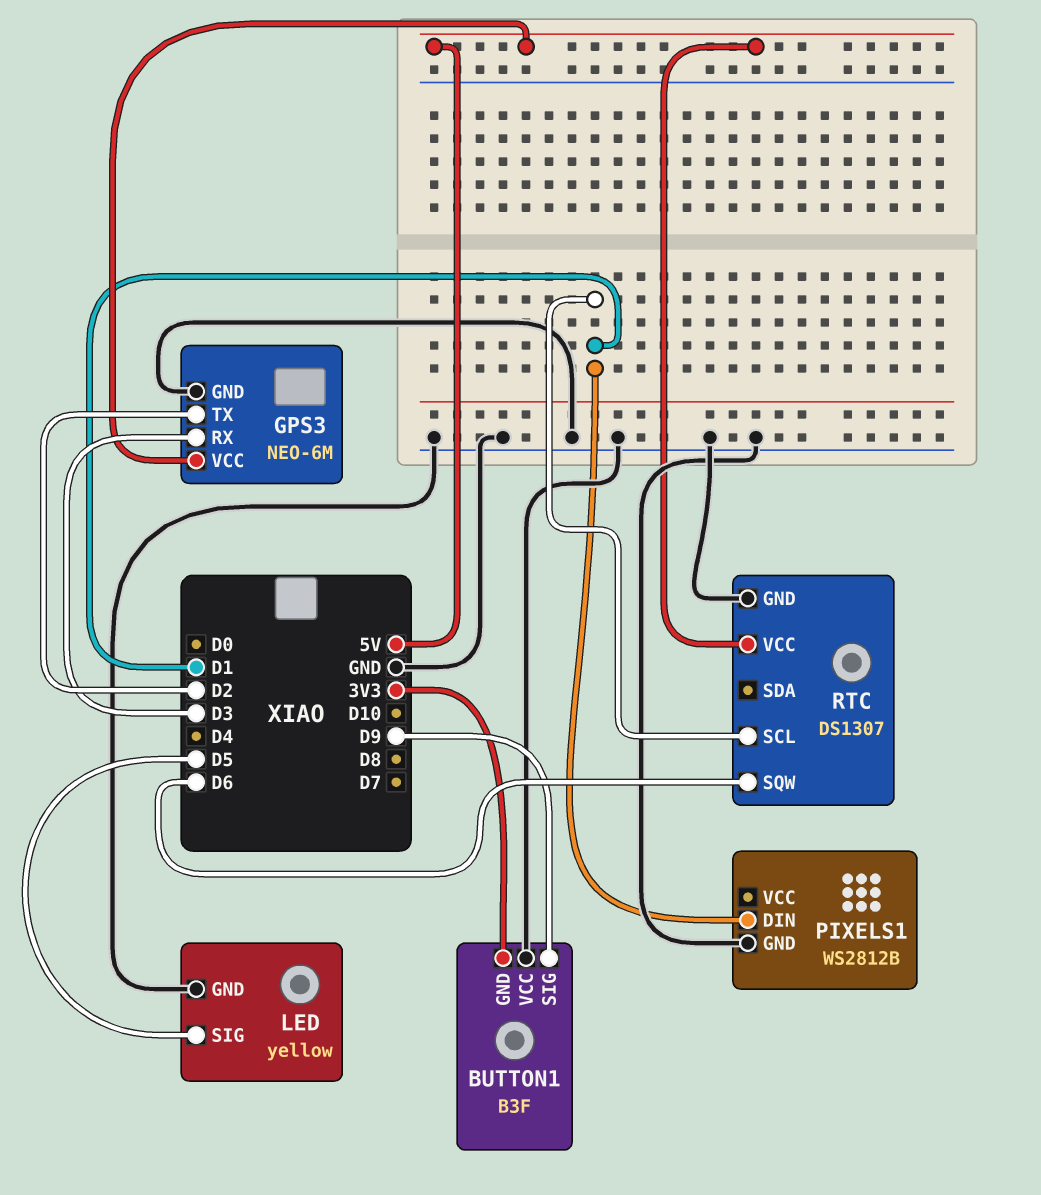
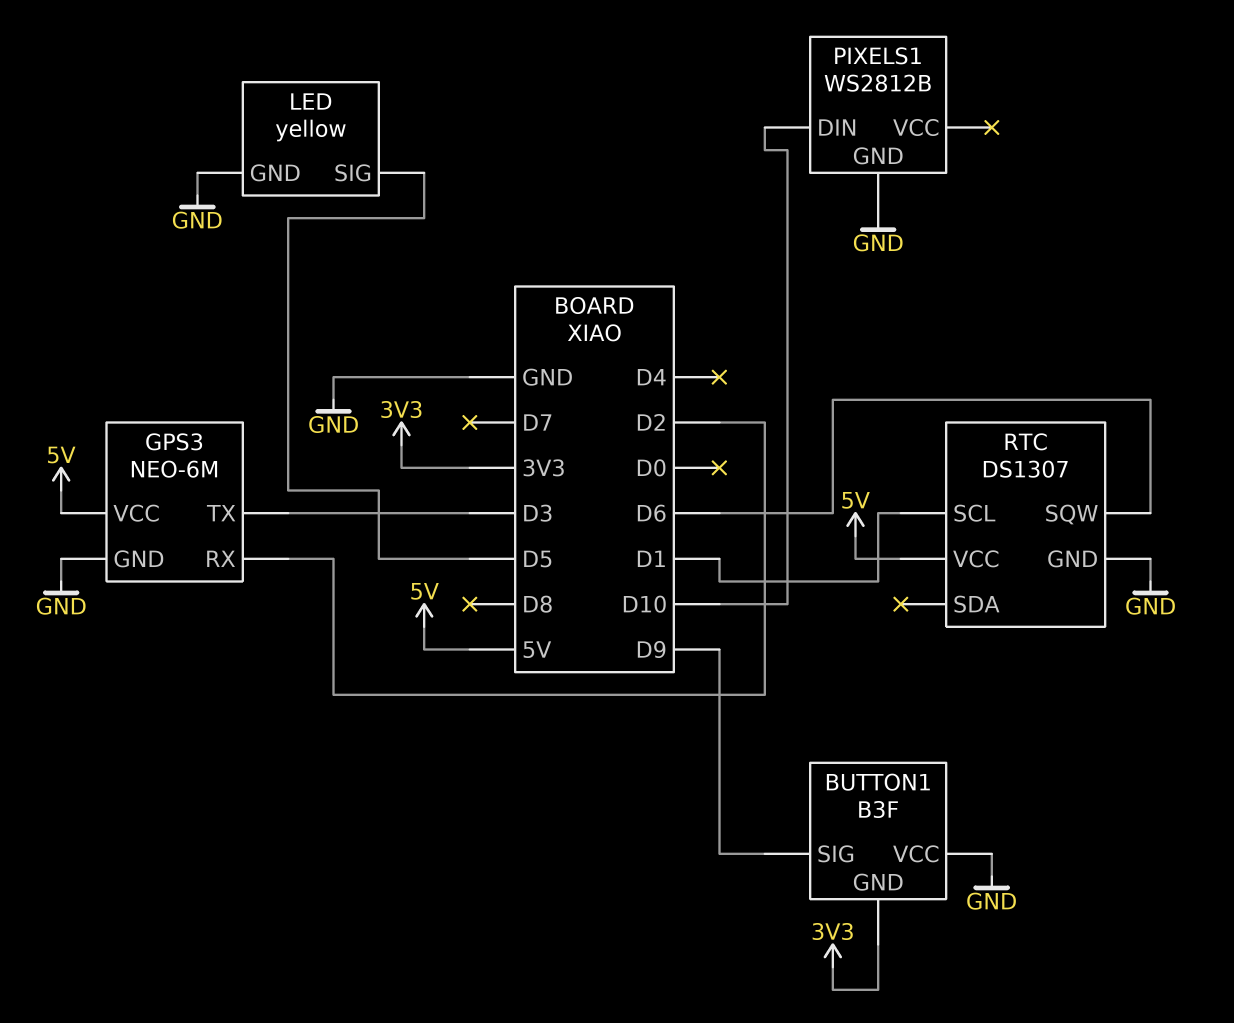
GPS3 pin RX: D3 -> D2
GPS3 pin TX: D2 -> D3
PIXELS1 pin DIN: D1 -> D10

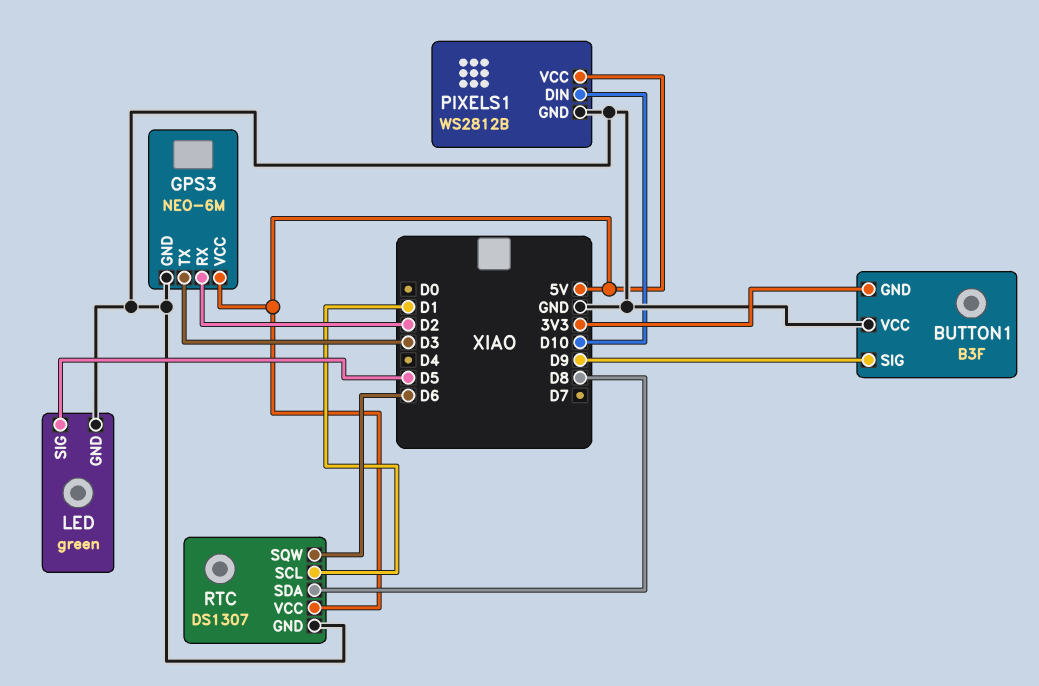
LED: yellow -> green
PIXELS1 pin VCC: none -> 5V
RTC pin SDA: none -> D8

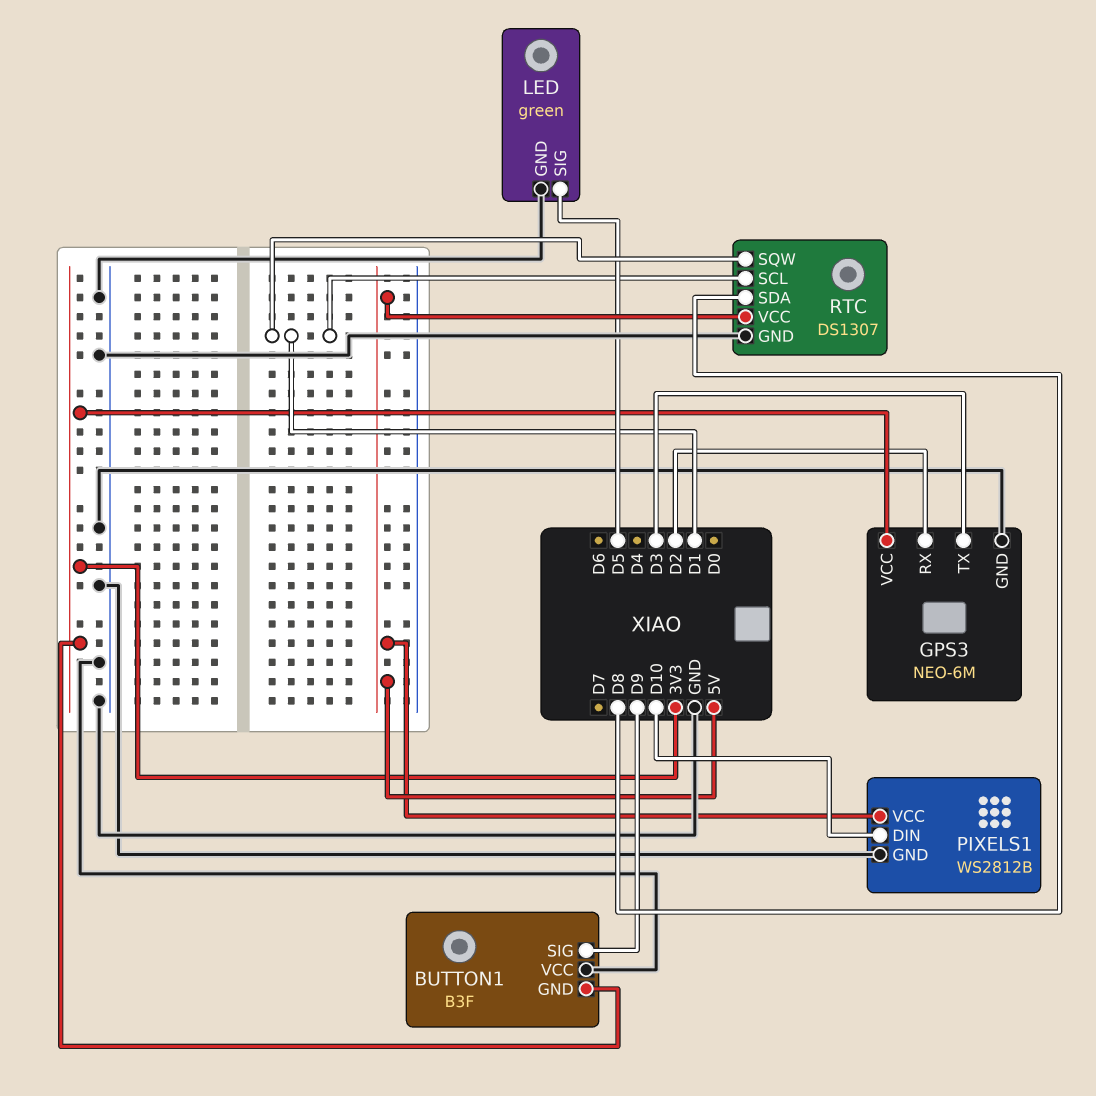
GPS3 pin VCC: 5V -> 3V3
RTC pin SQW: D6 -> D1

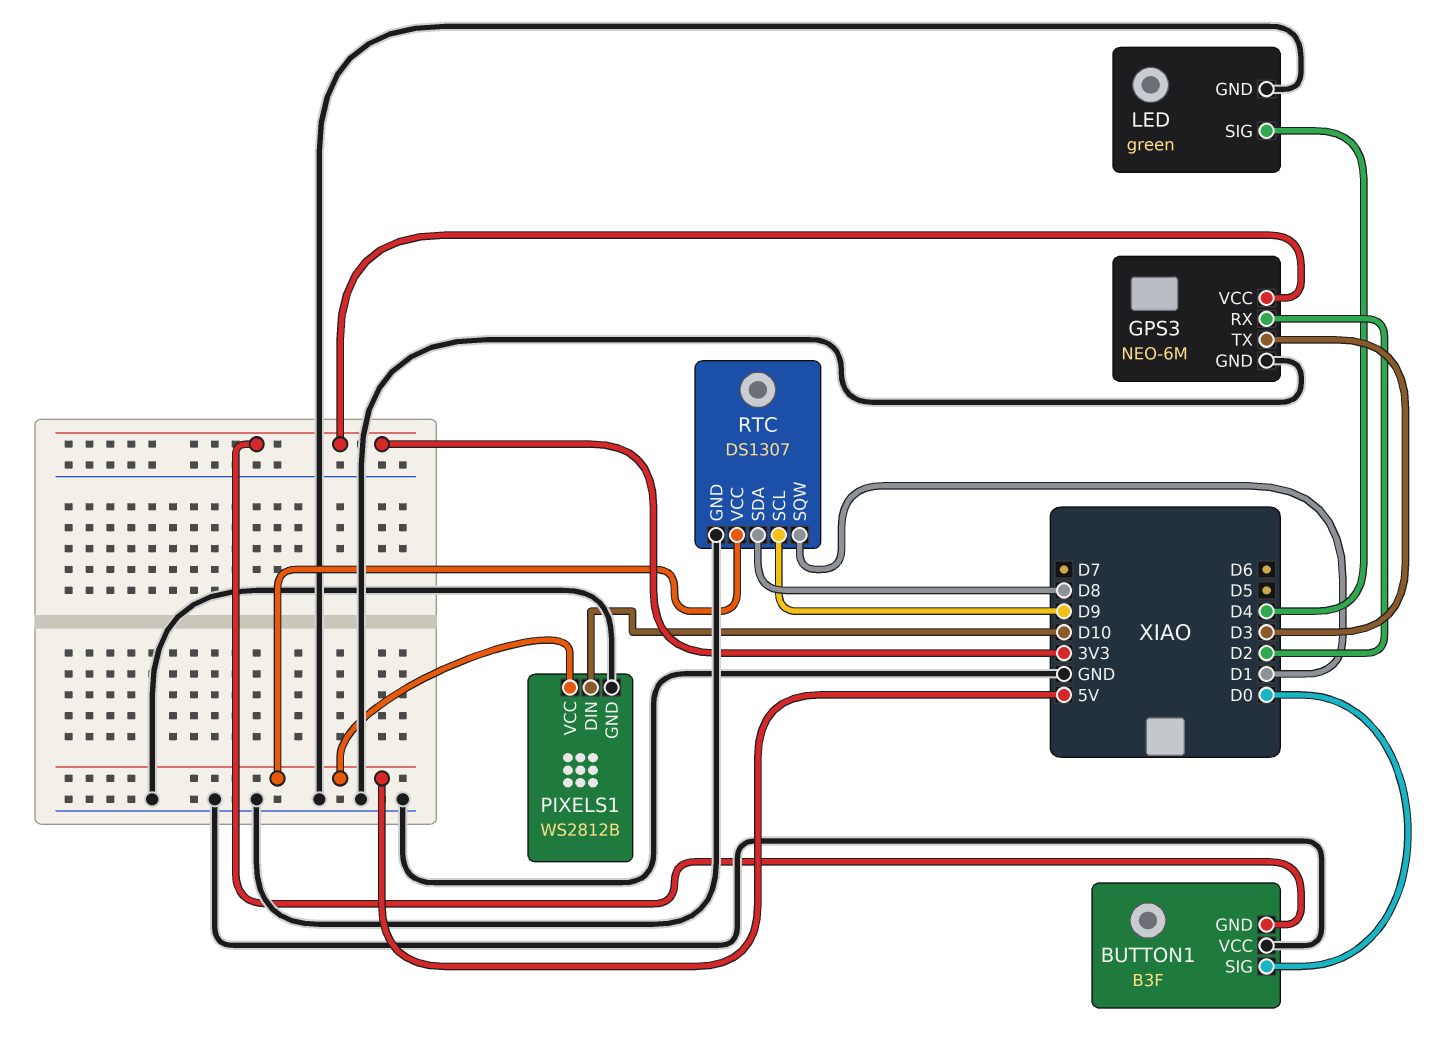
BUTTON1 pin SIG: D9 -> D0
LED pin SIG: D5 -> D4
RTC pin SCL: D1 -> D9

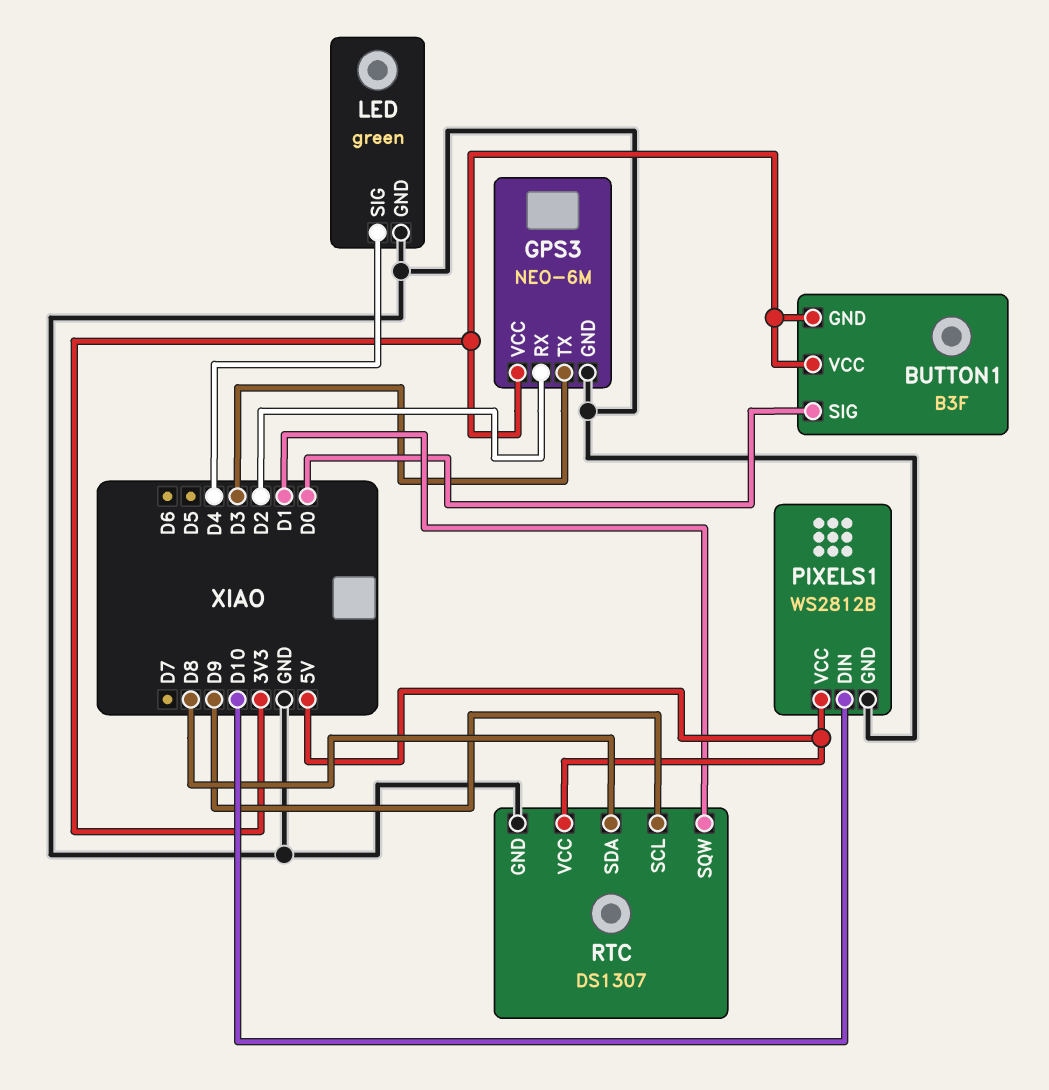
BUTTON1 pin VCC: GND -> 3V3

